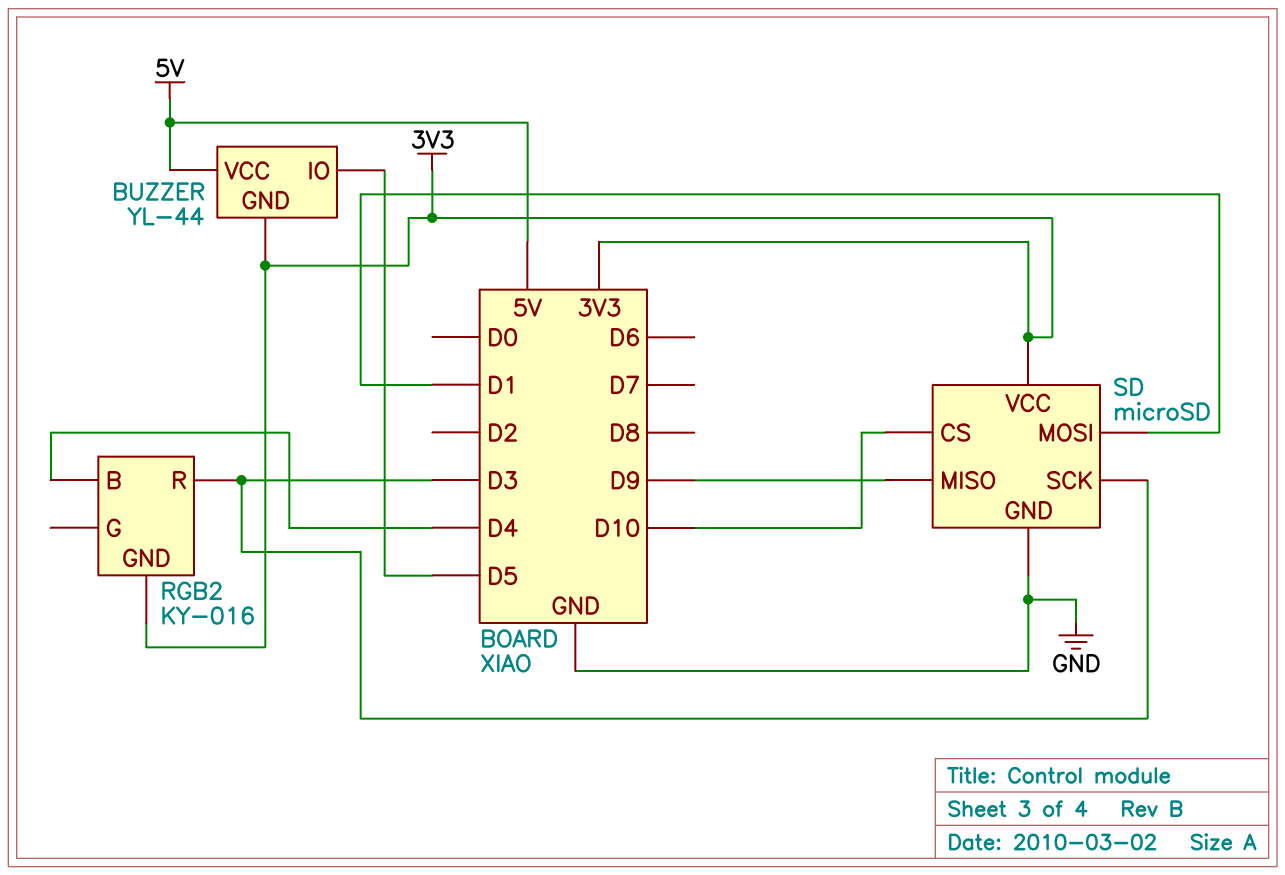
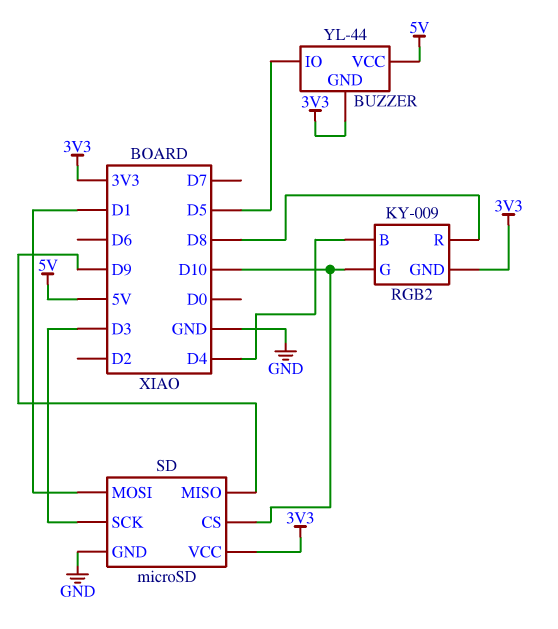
RGB2: KY-016 -> KY-009
RGB2 pin G: none -> D10
RGB2 pin R: D3 -> D8

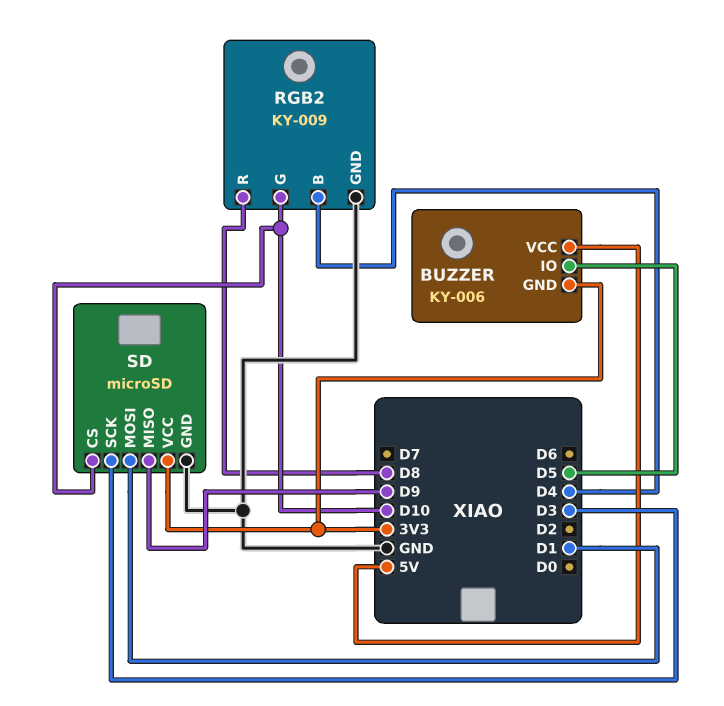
BUZZER: YL-44 -> KY-006
RGB2 pin GND: 3V3 -> GND

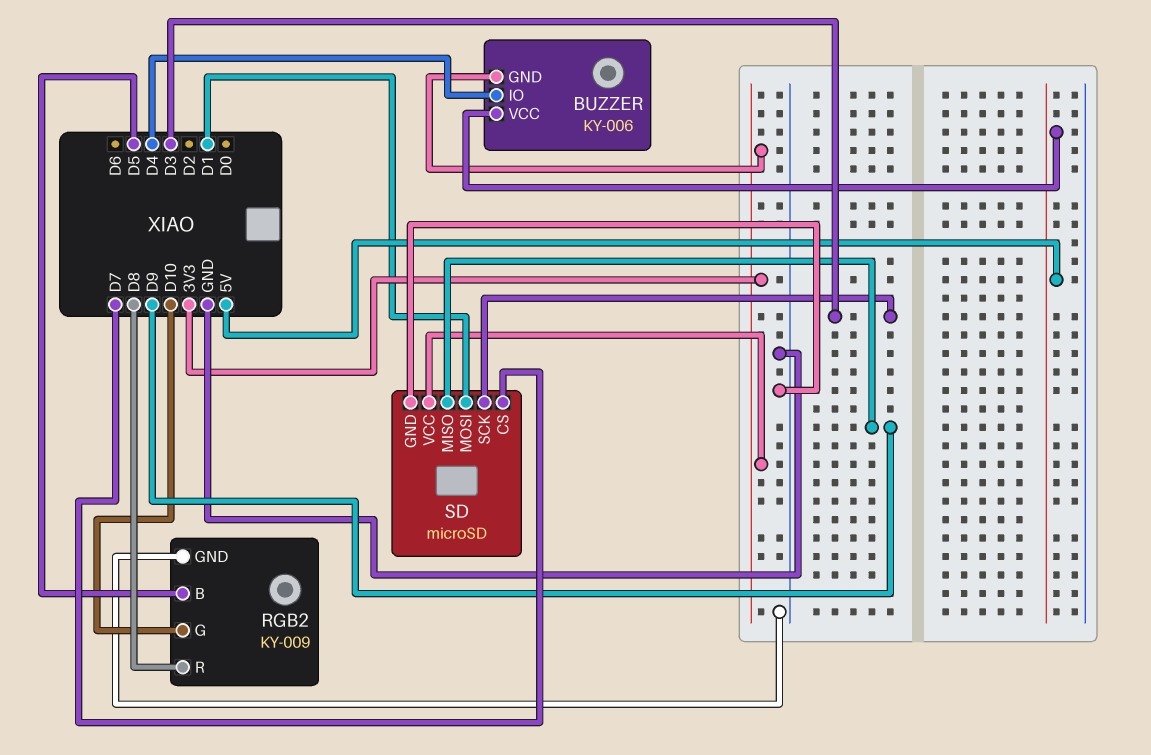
BUZZER pin IO: D5 -> D4
RGB2 pin B: D4 -> D5
SD pin CS: D10 -> D7

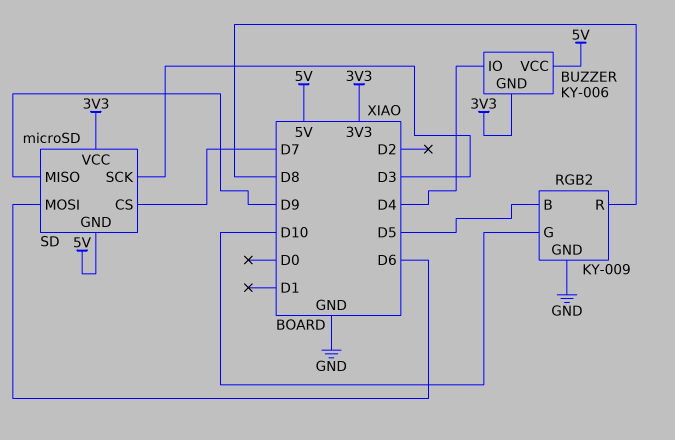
SD pin GND: GND -> 5V
SD pin MOSI: D1 -> D6

